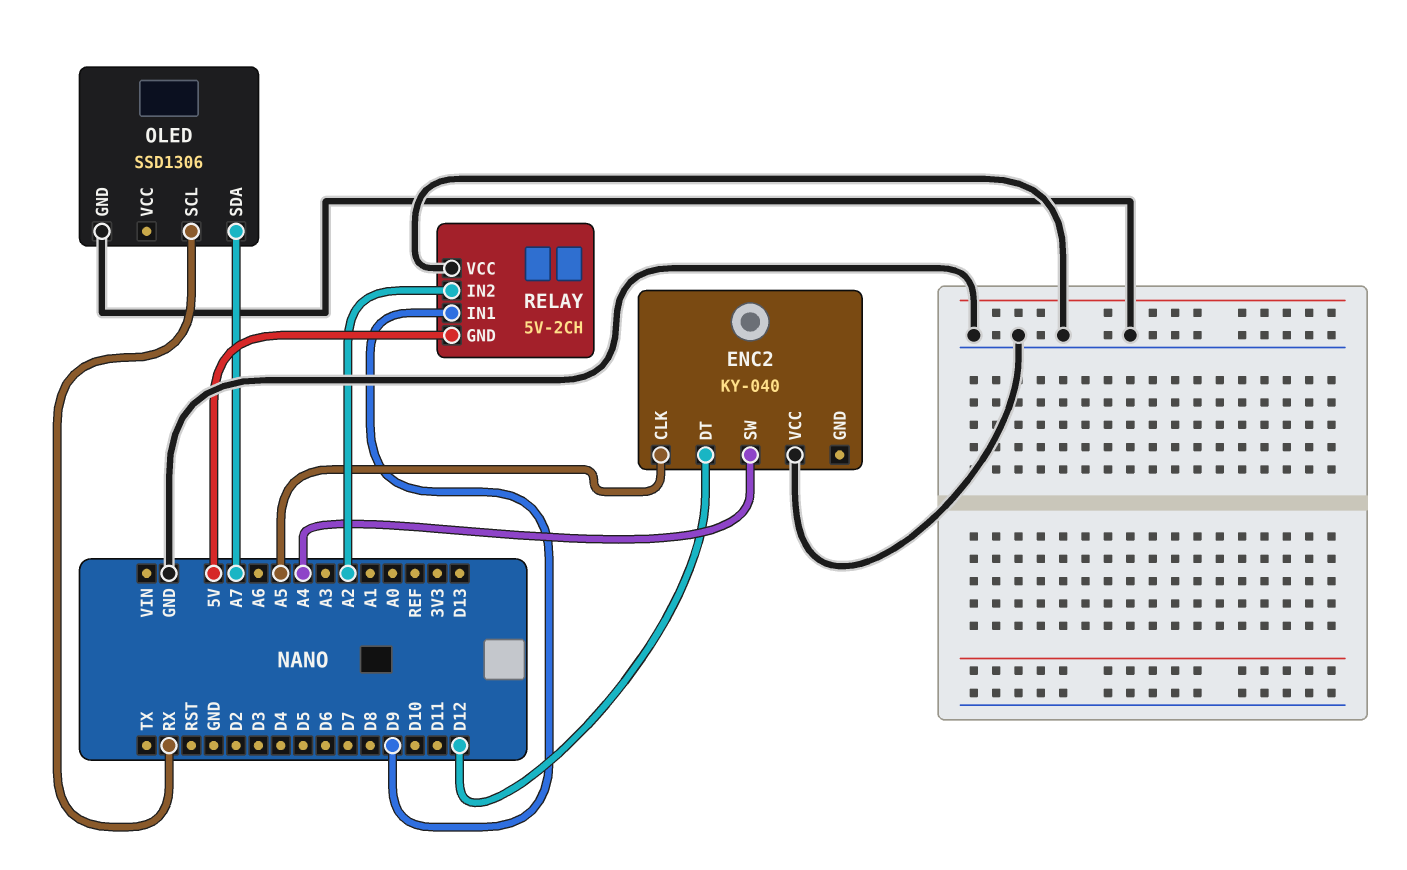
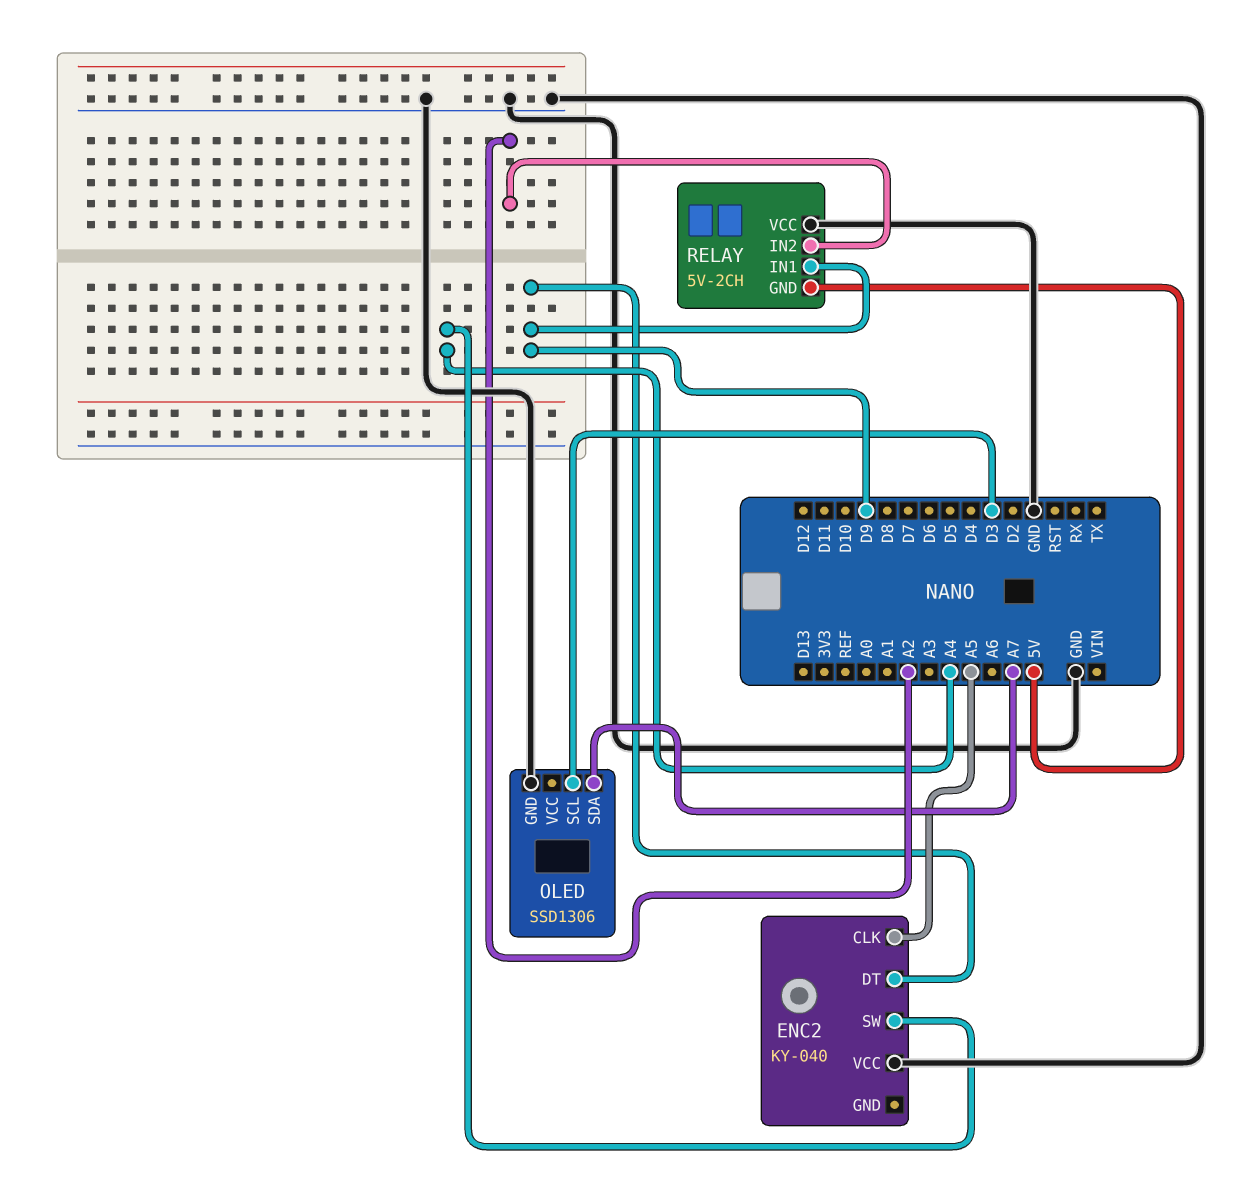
ENC2 pin DT: D12 -> D9
OLED pin SCL: RX -> D3

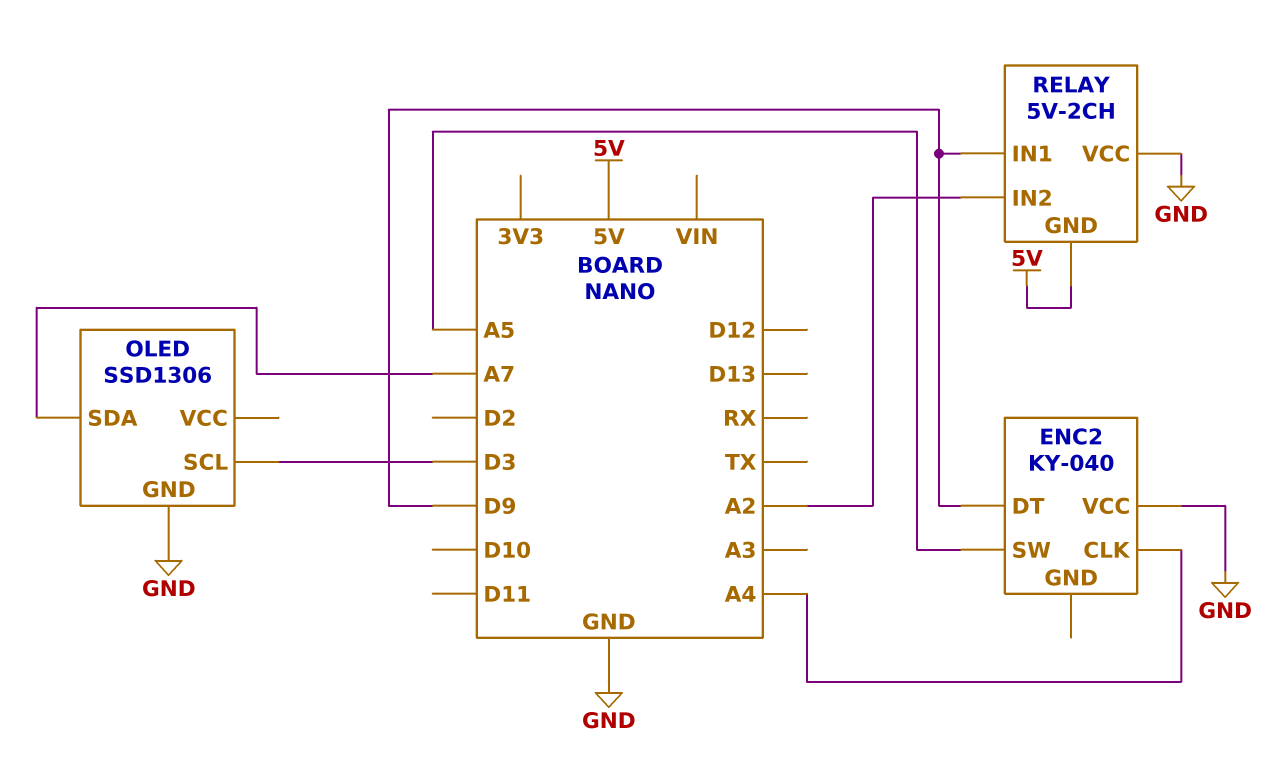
ENC2 pin CLK: A5 -> A4
ENC2 pin SW: A4 -> A5

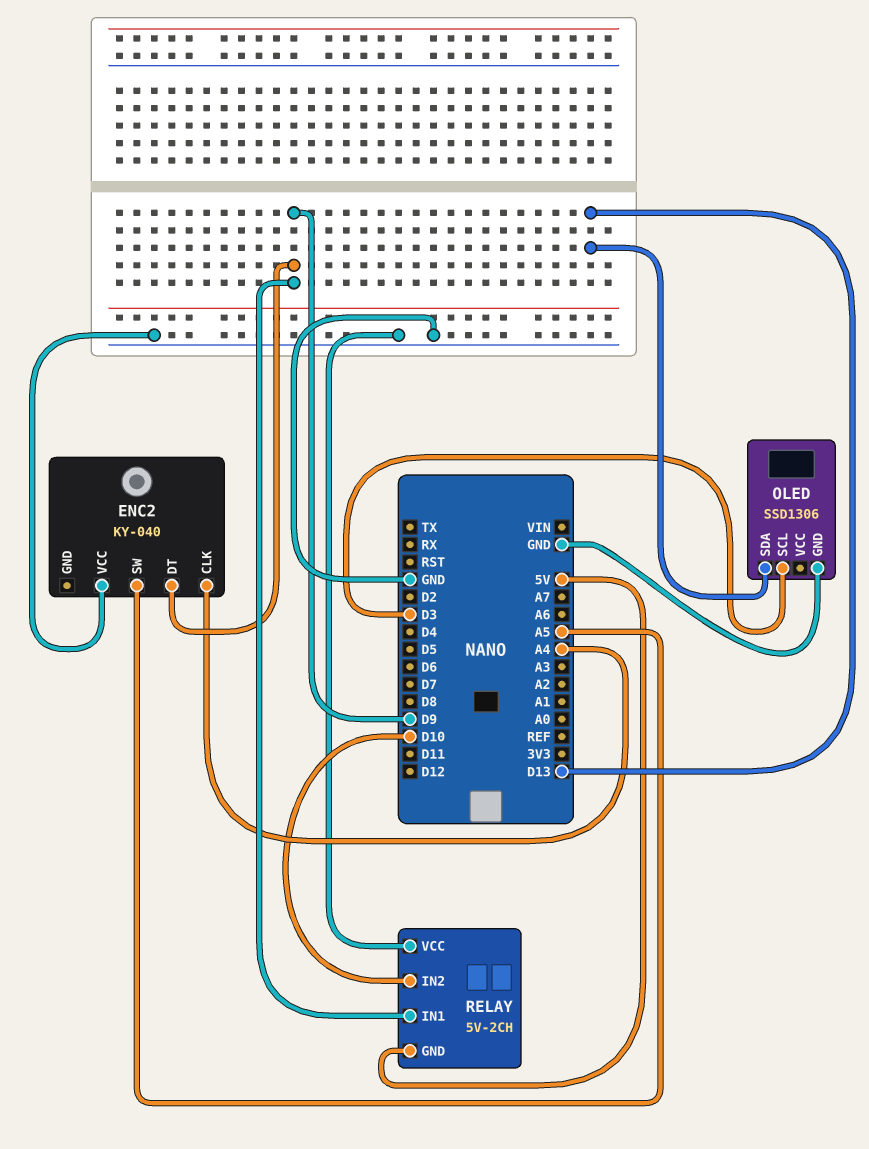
OLED pin SDA: A7 -> D13
RELAY pin IN2: A2 -> D10

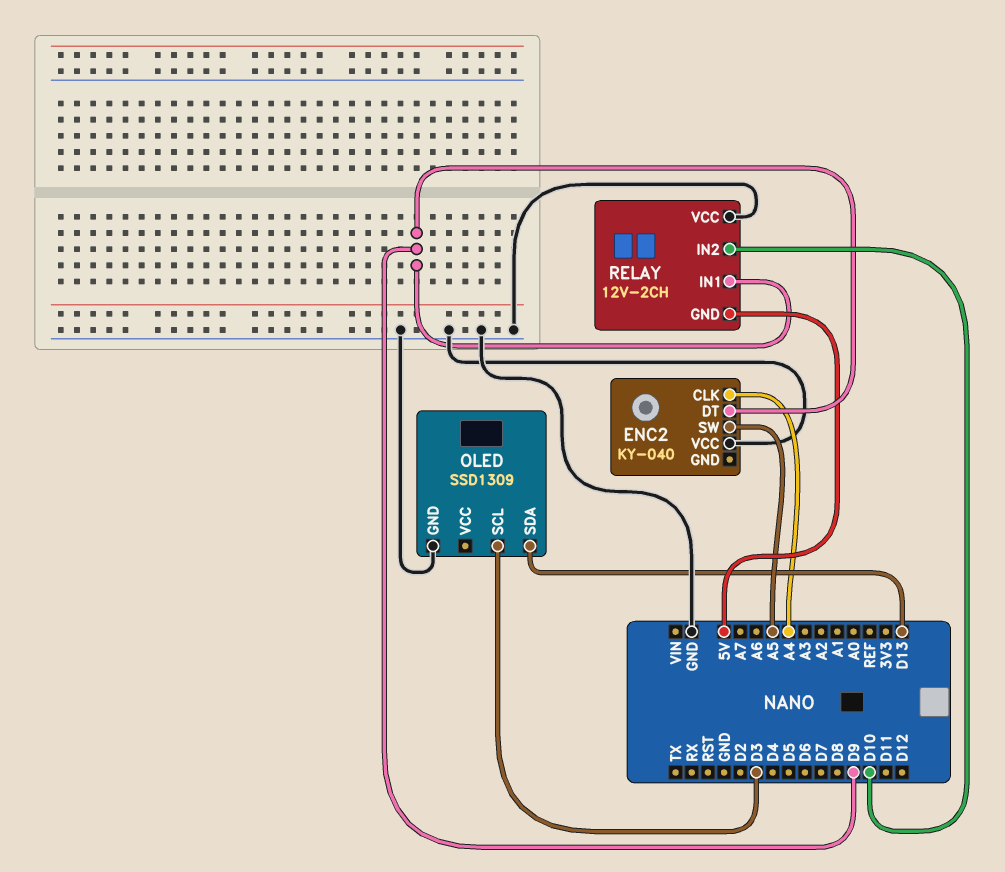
OLED: SSD1306 -> SSD1309
RELAY: 5V-2CH -> 12V-2CH

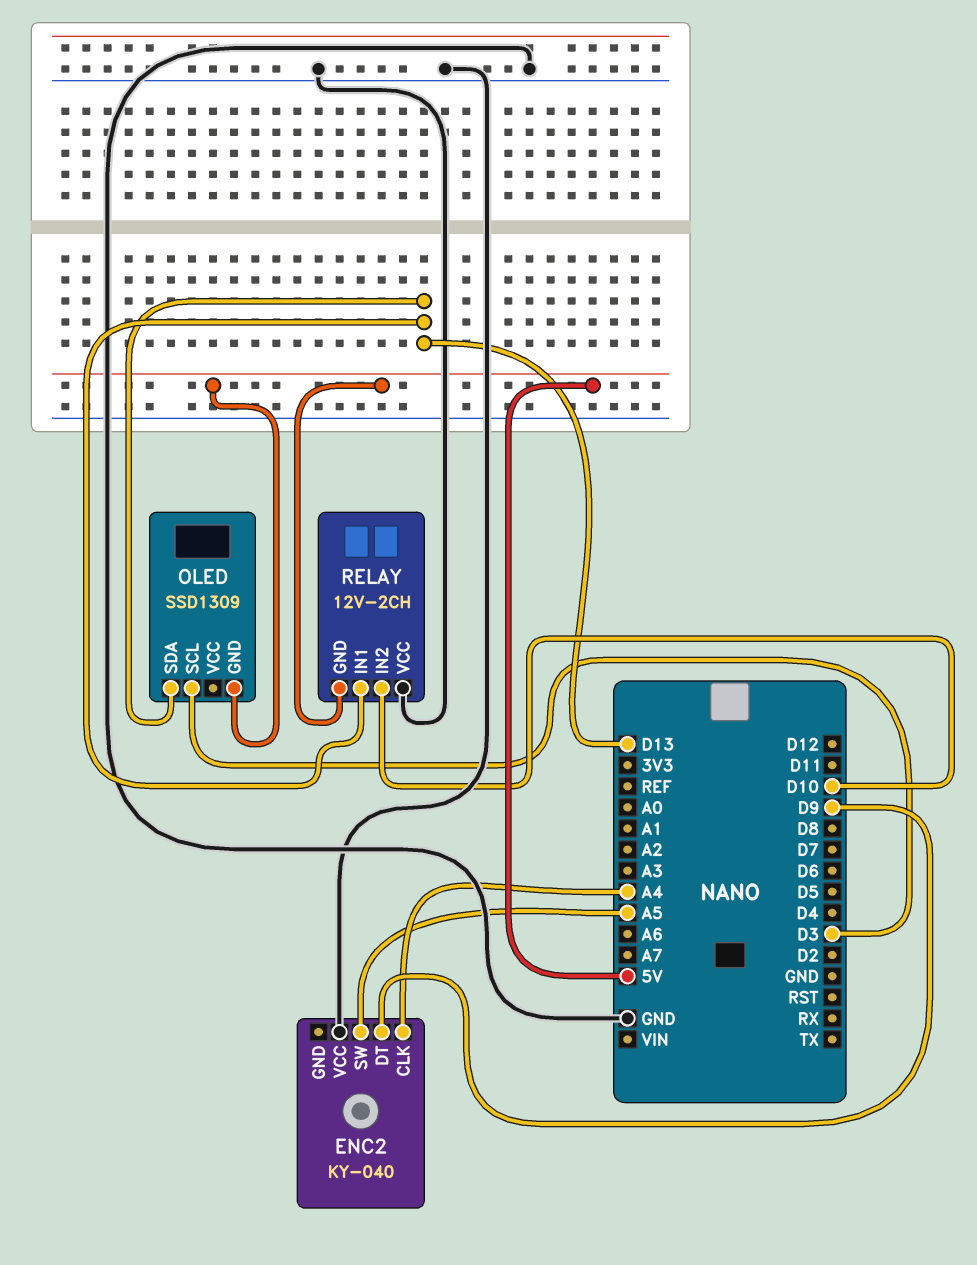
OLED pin GND: GND -> 5V
RELAY pin IN1: D9 -> D13

